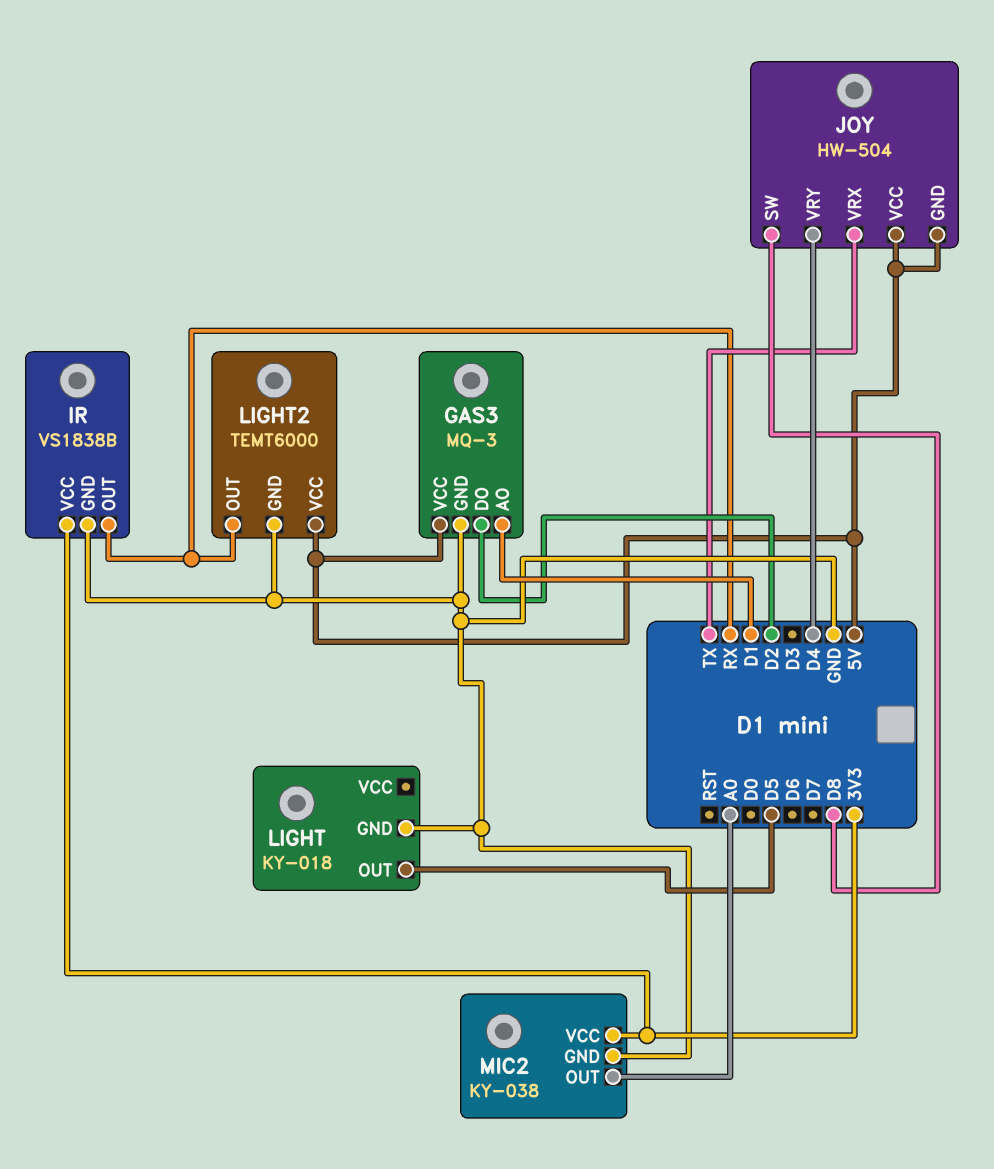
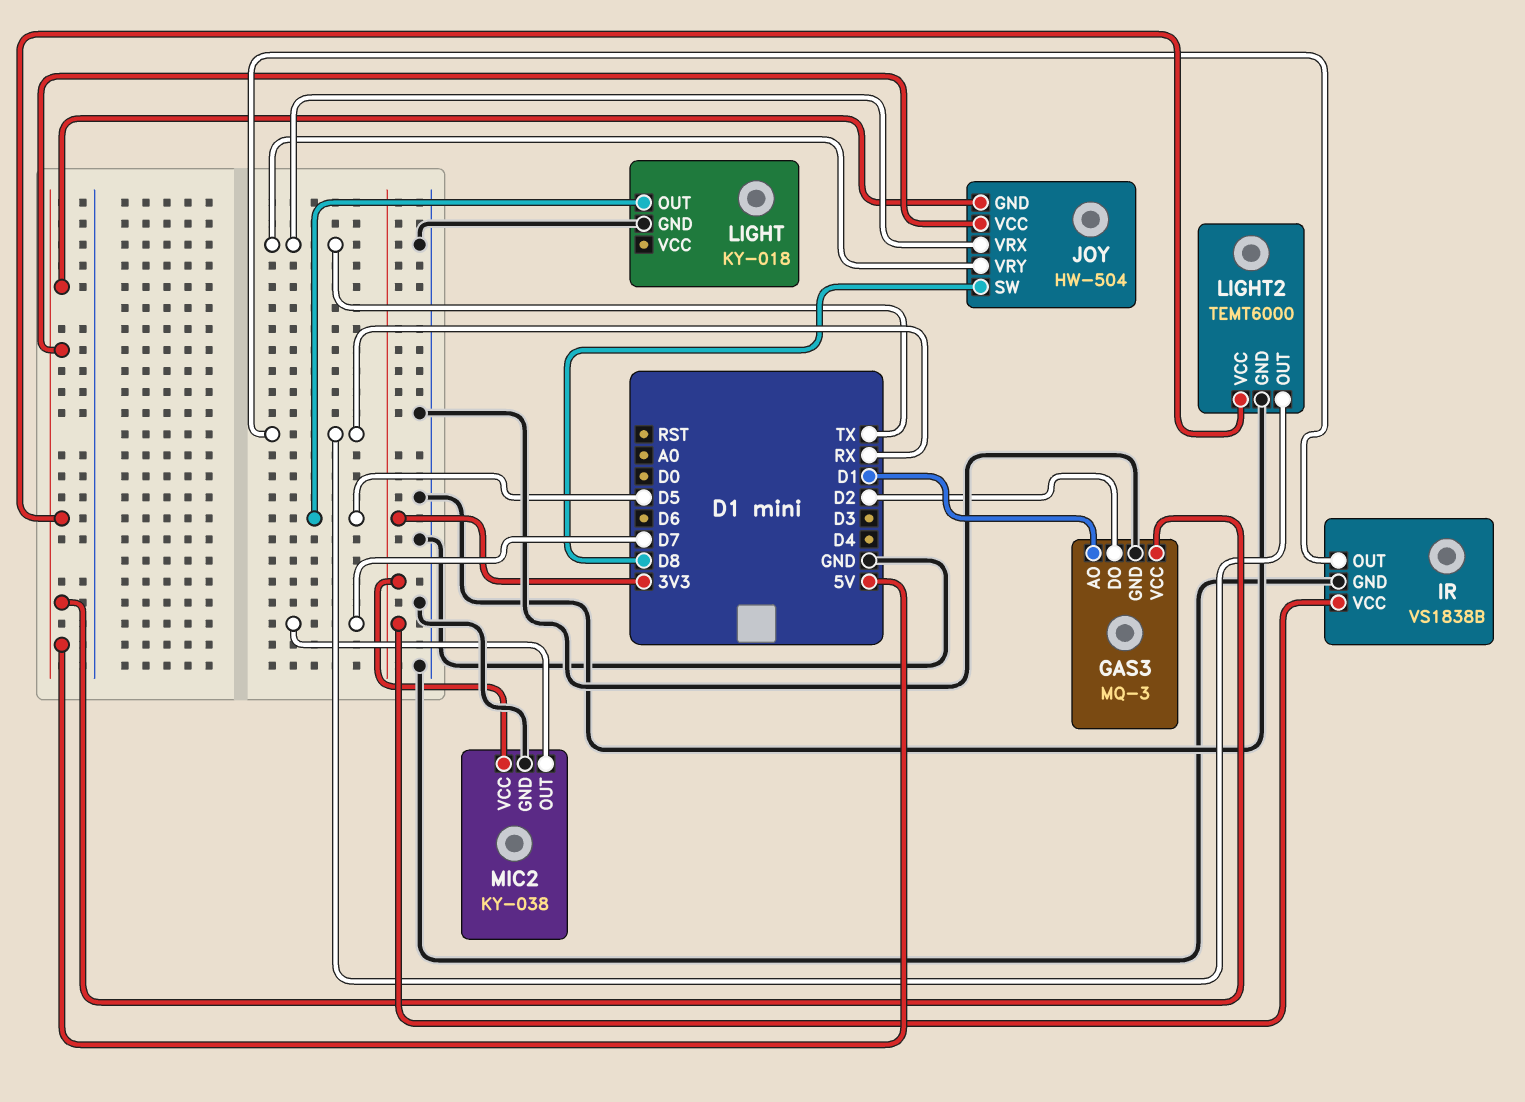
JOY pin VRY: D4 -> TX
MIC2 pin OUT: A0 -> D7

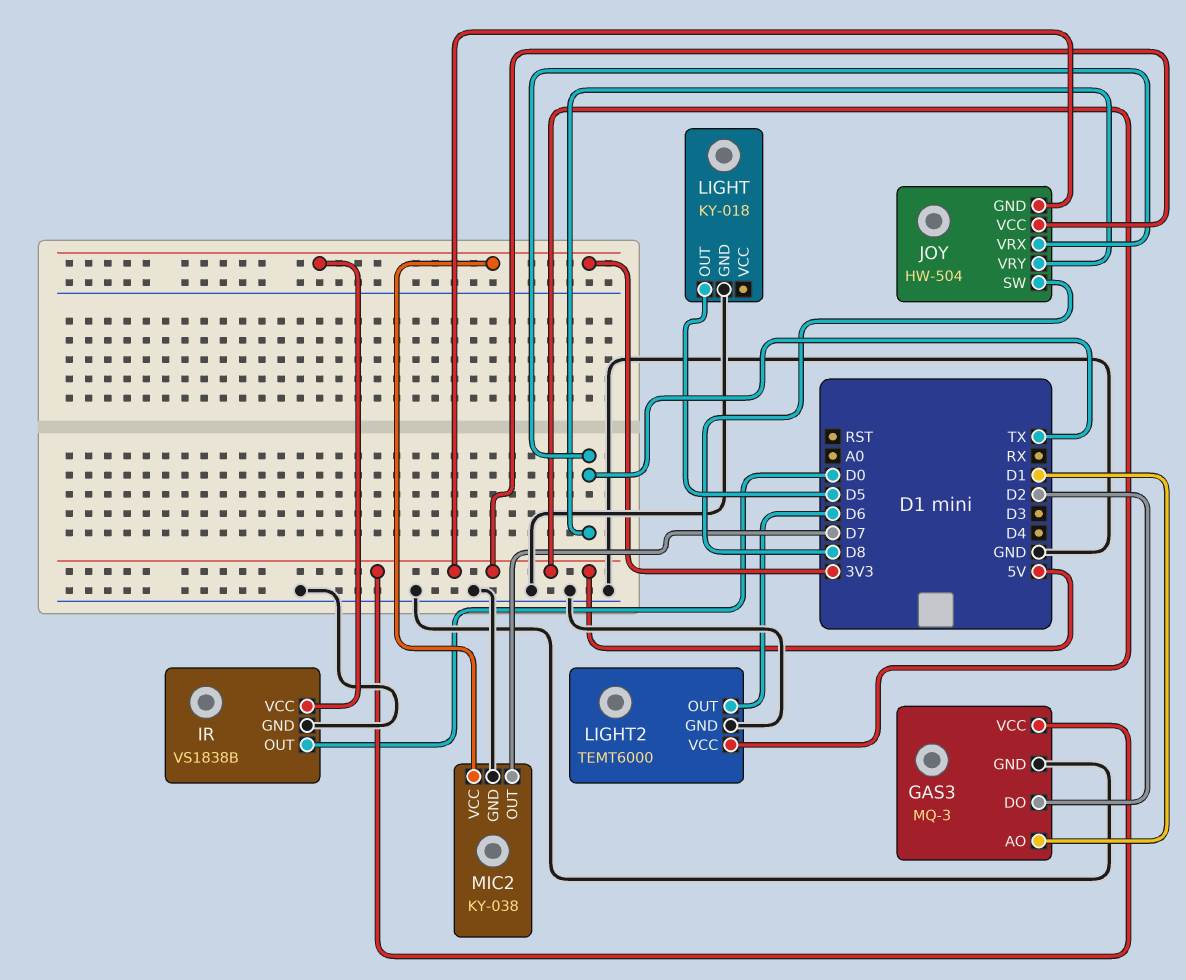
IR pin OUT: RX -> D0
LIGHT2 pin OUT: RX -> D6

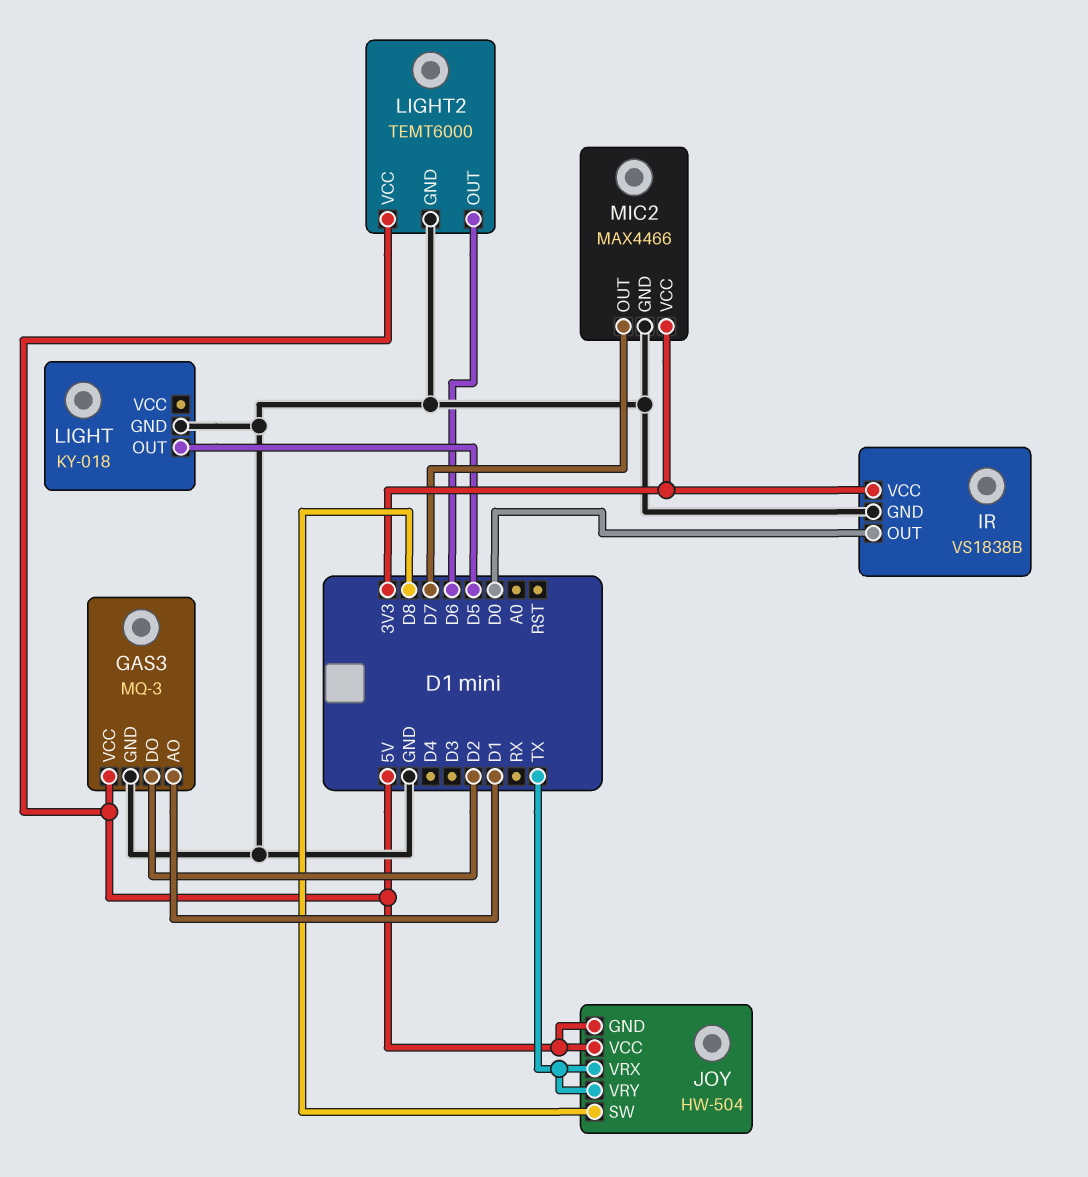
MIC2: KY-038 -> MAX4466

